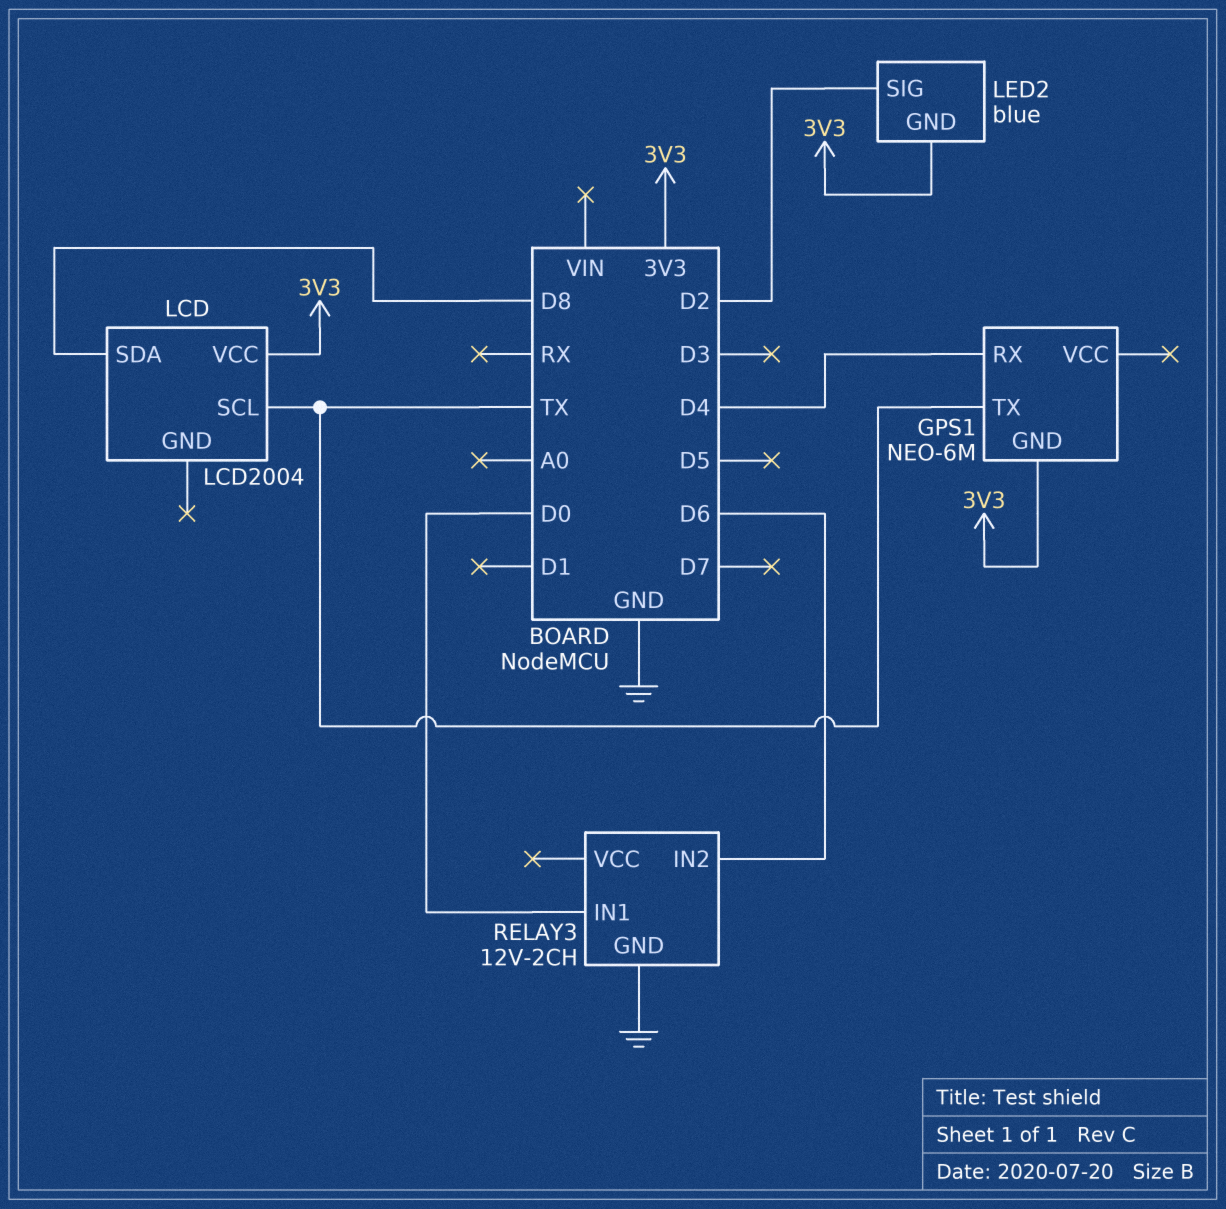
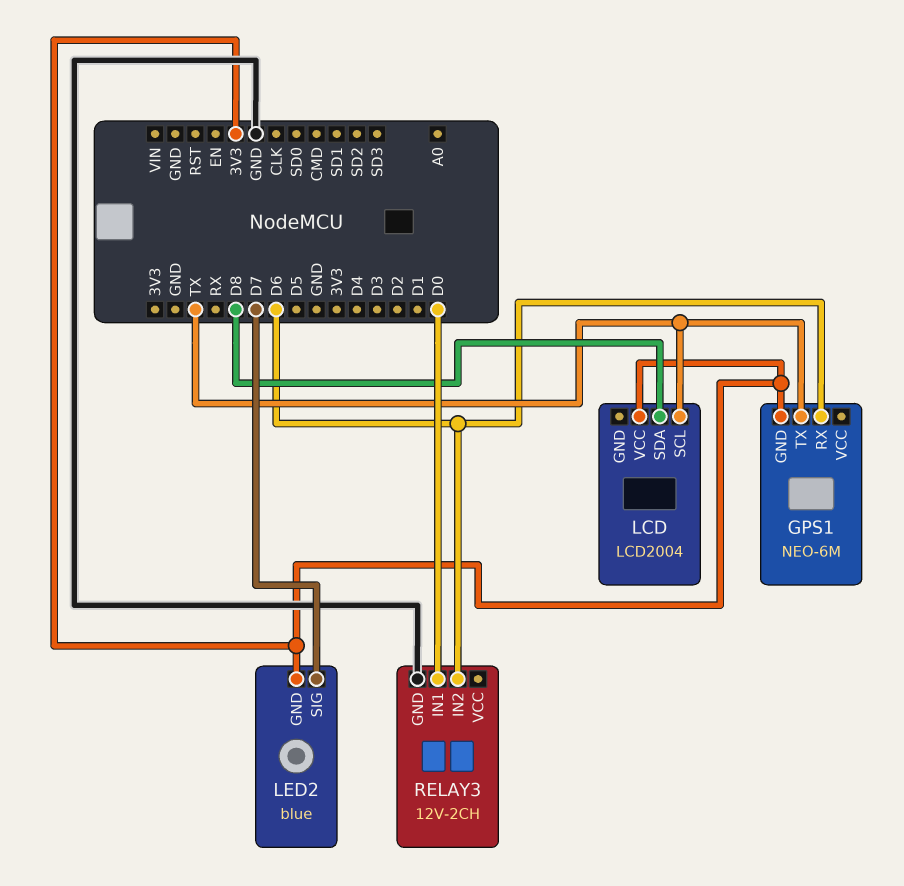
GPS1 pin RX: D4 -> D6
LED2 pin SIG: D2 -> D7

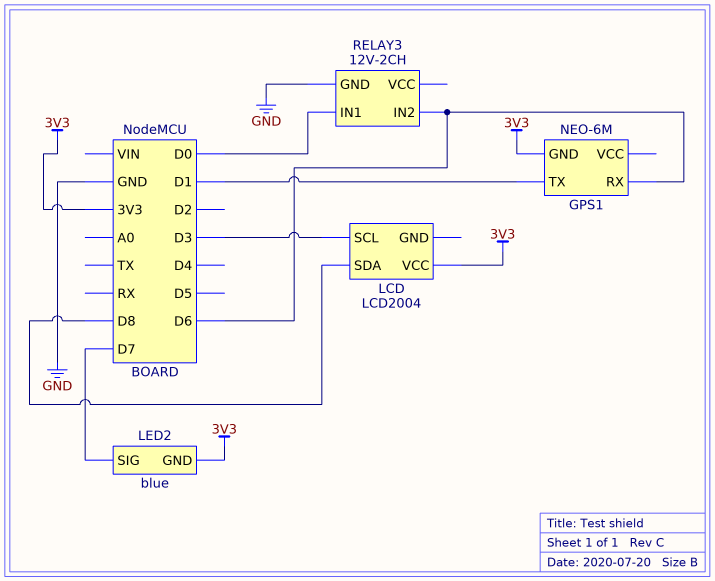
GPS1 pin TX: TX -> D1
LCD pin SCL: TX -> D3

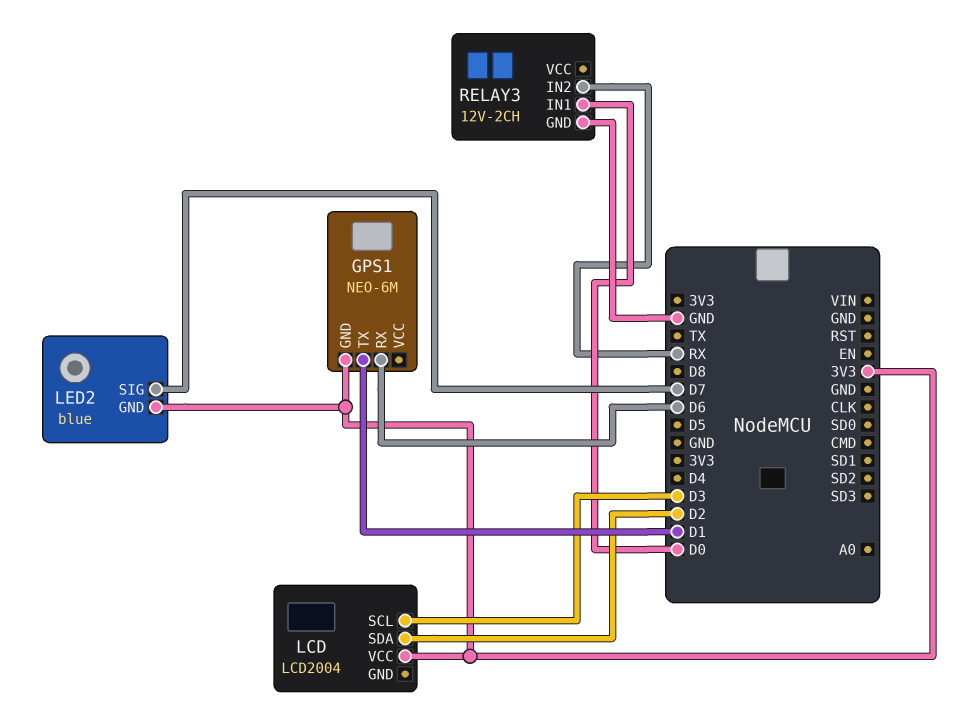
LCD pin SDA: D8 -> D2
RELAY3 pin IN2: D6 -> RX

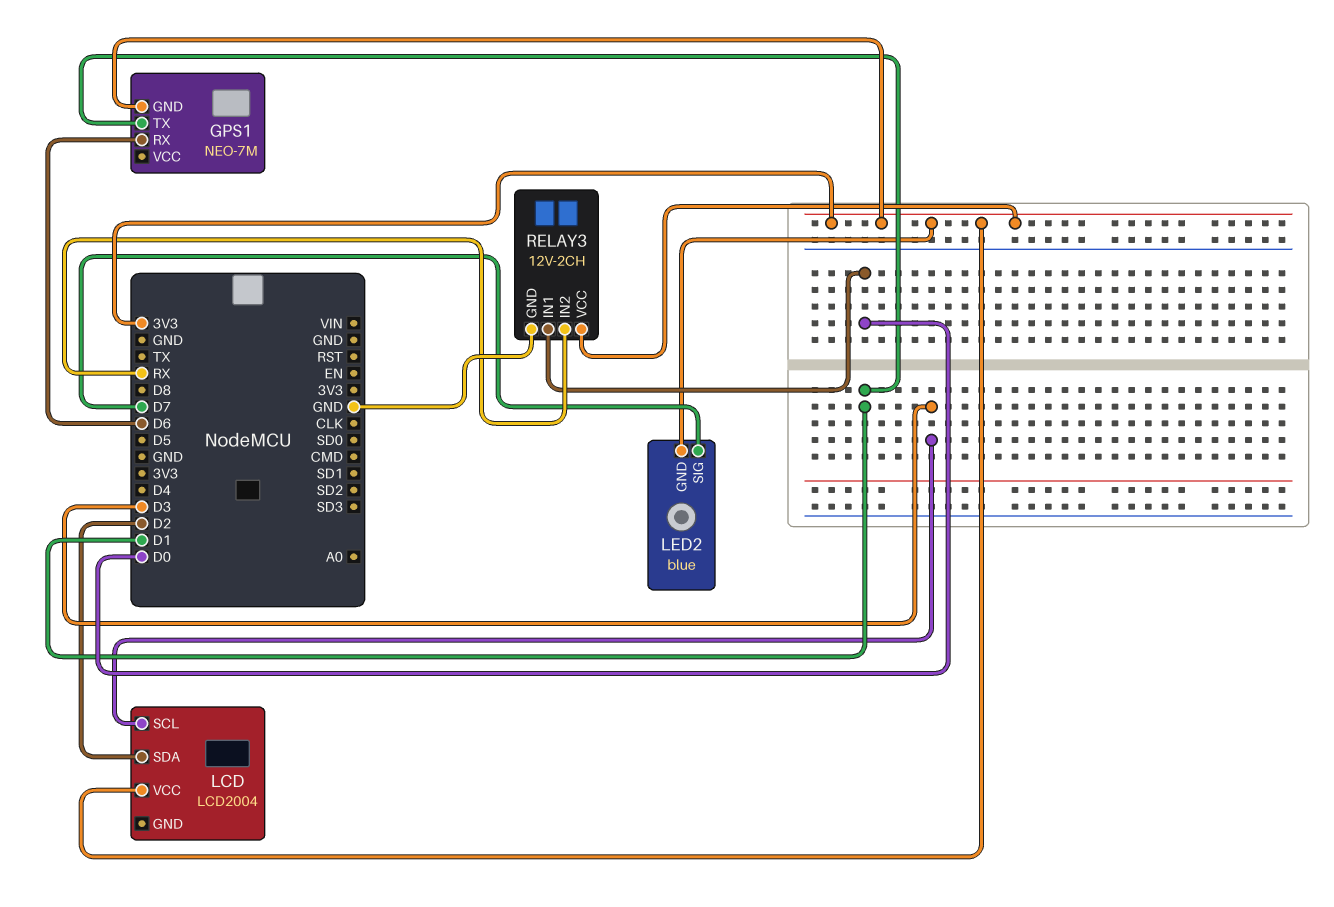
GPS1: NEO-6M -> NEO-7M
RELAY3 pin VCC: none -> 3V3

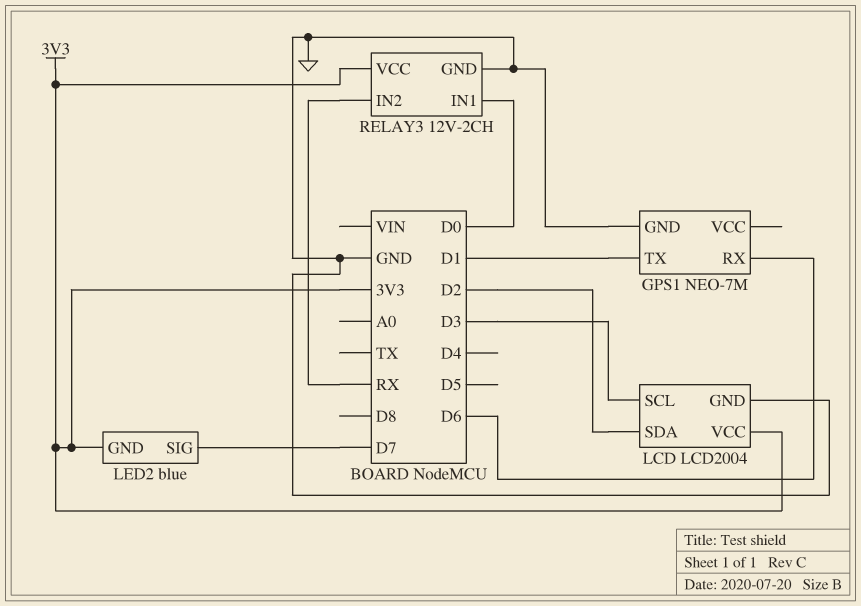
GPS1 pin GND: 3V3 -> GND
LCD pin GND: none -> GND

